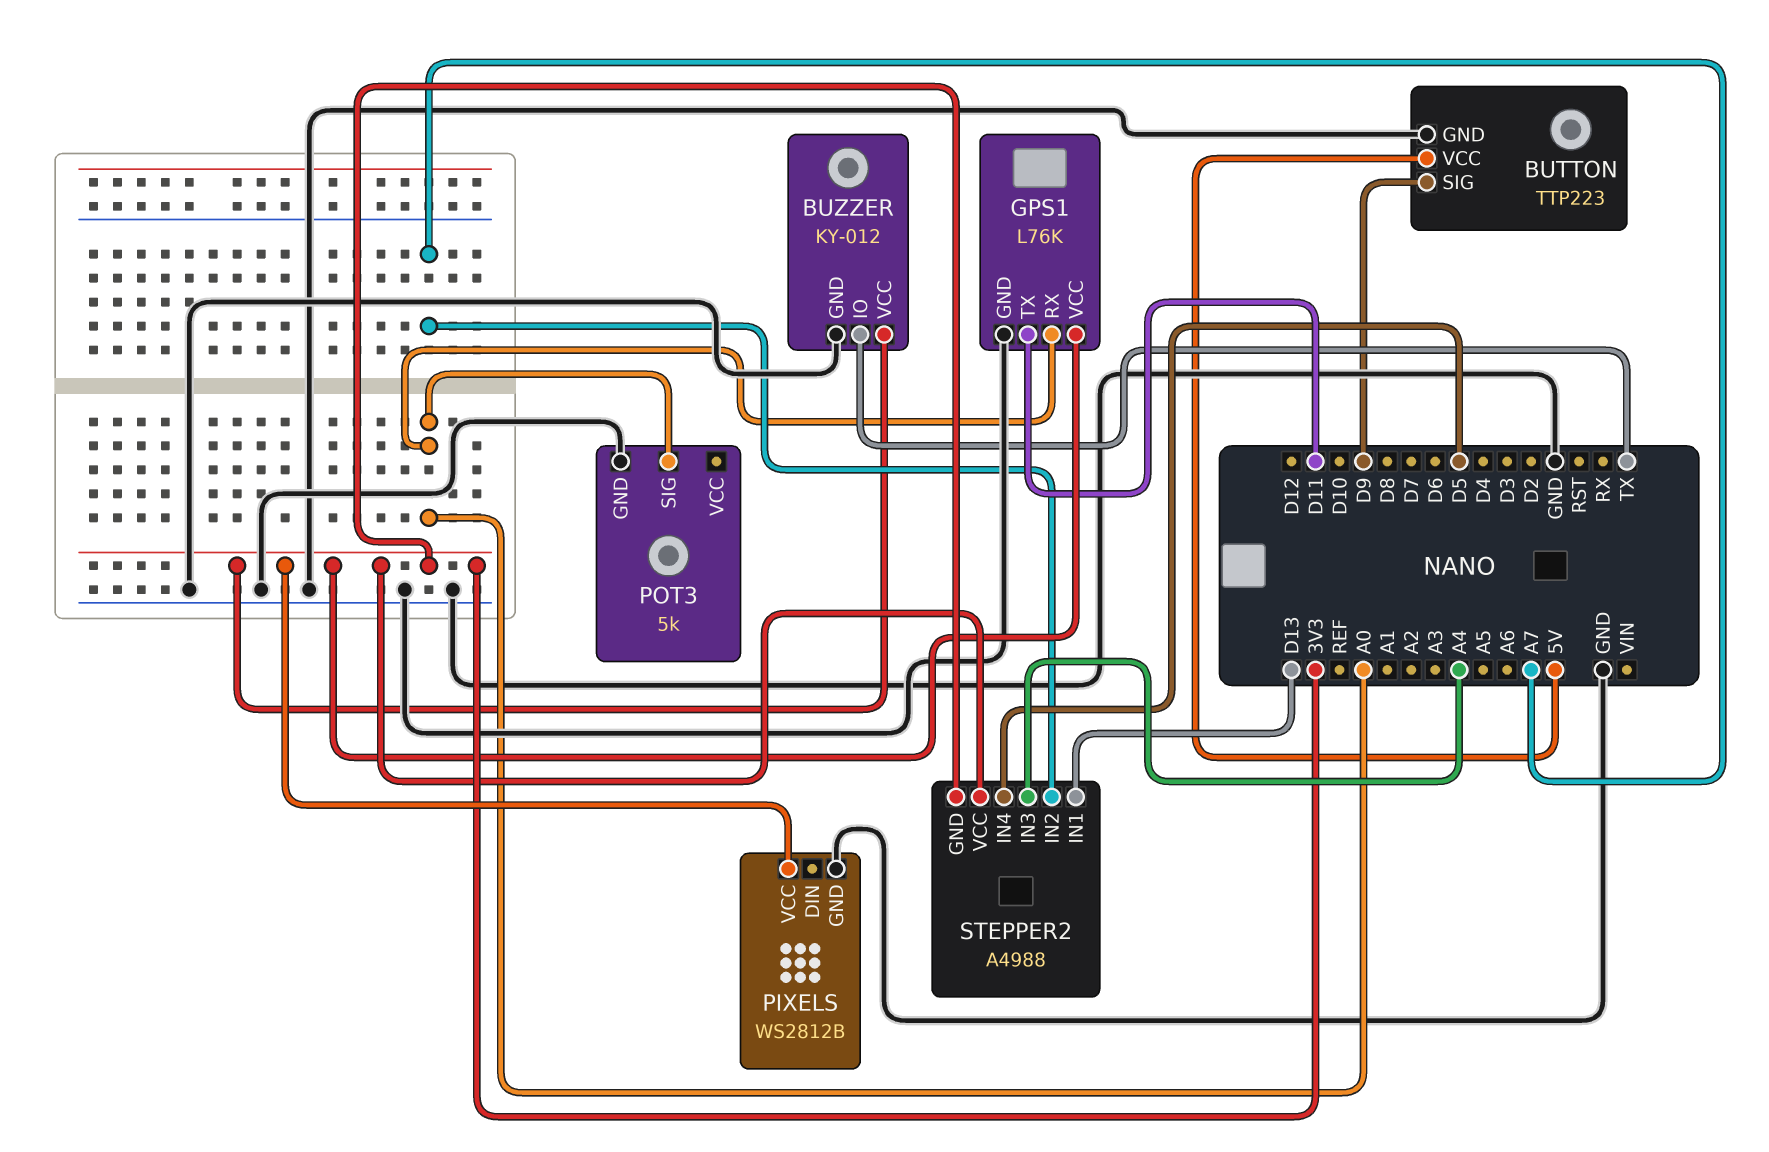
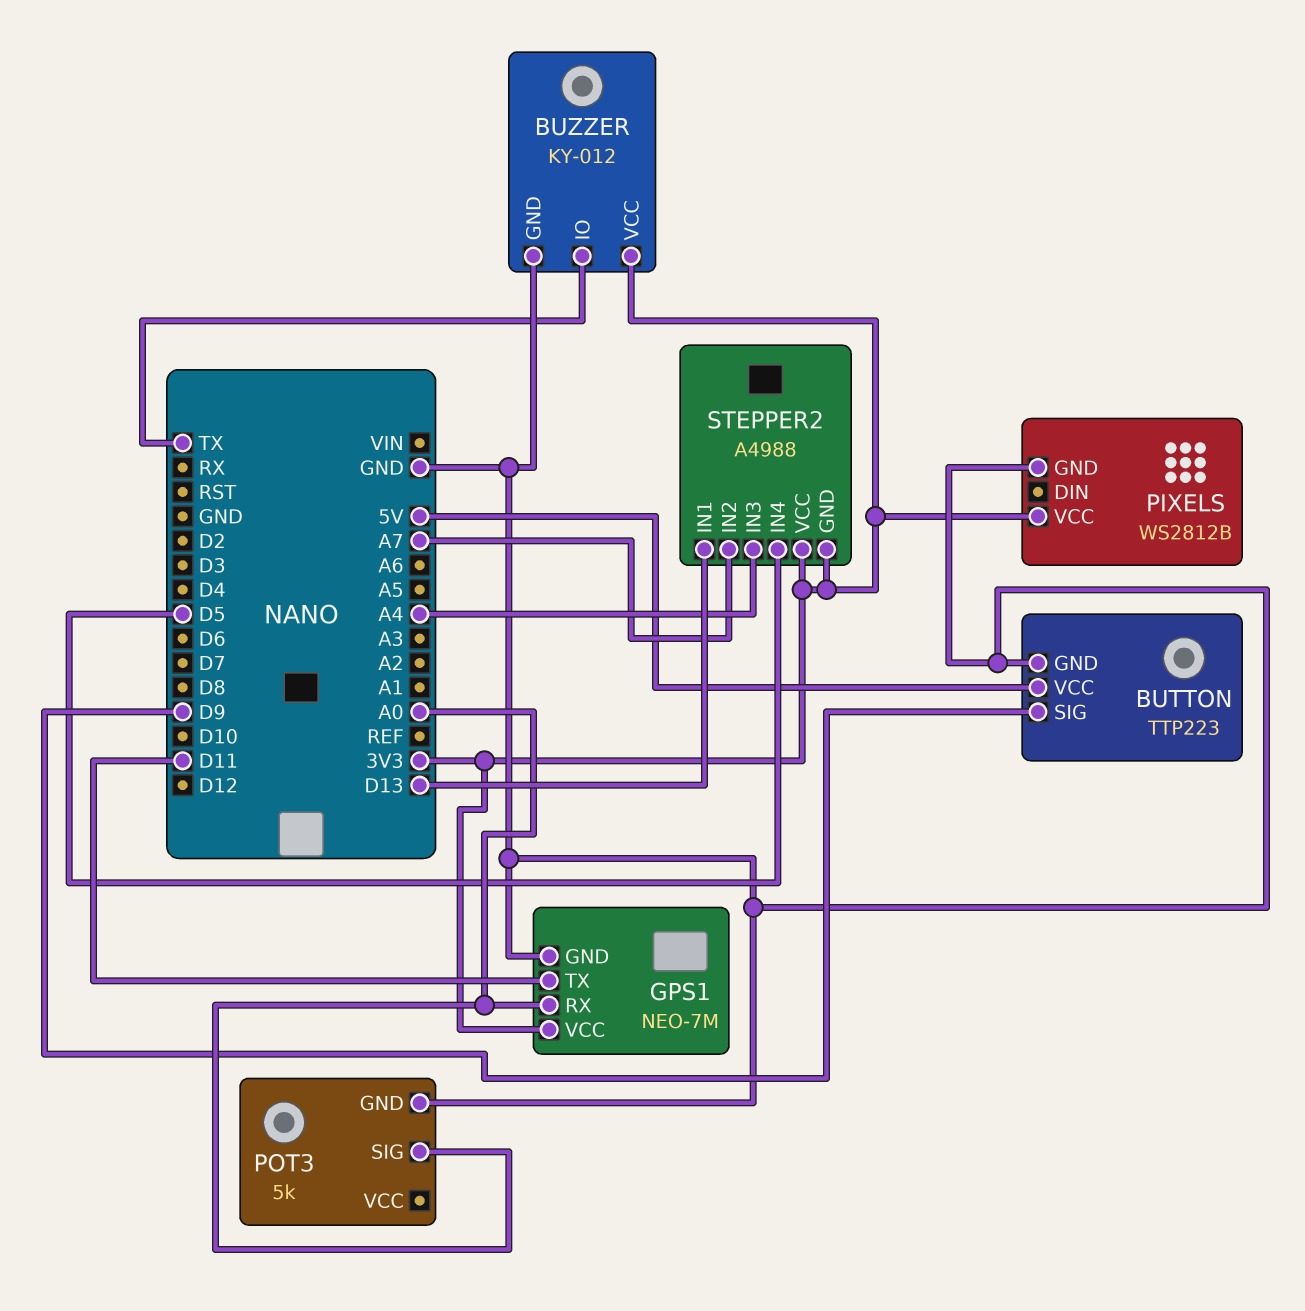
GPS1: L76K -> NEO-7M

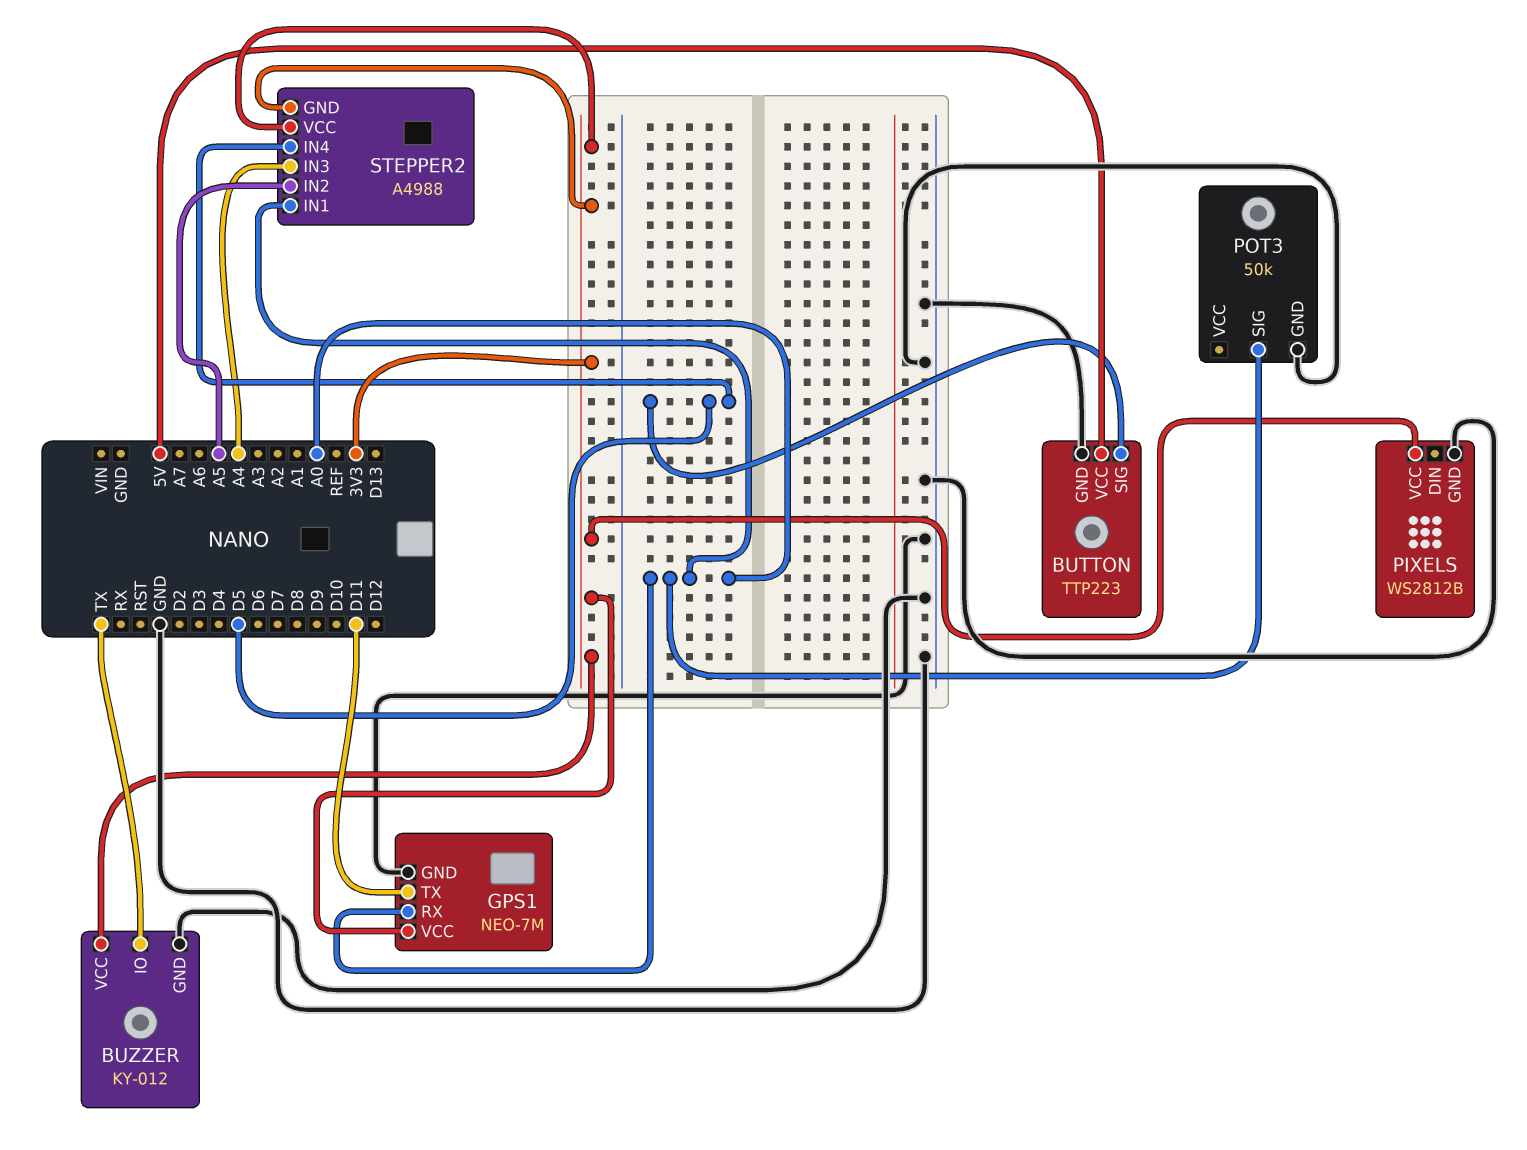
BUTTON pin SIG: D9 -> D5
POT3: 5k -> 50k
STEPPER2 pin IN1: D13 -> A0
STEPPER2 pin IN2: A7 -> A5

